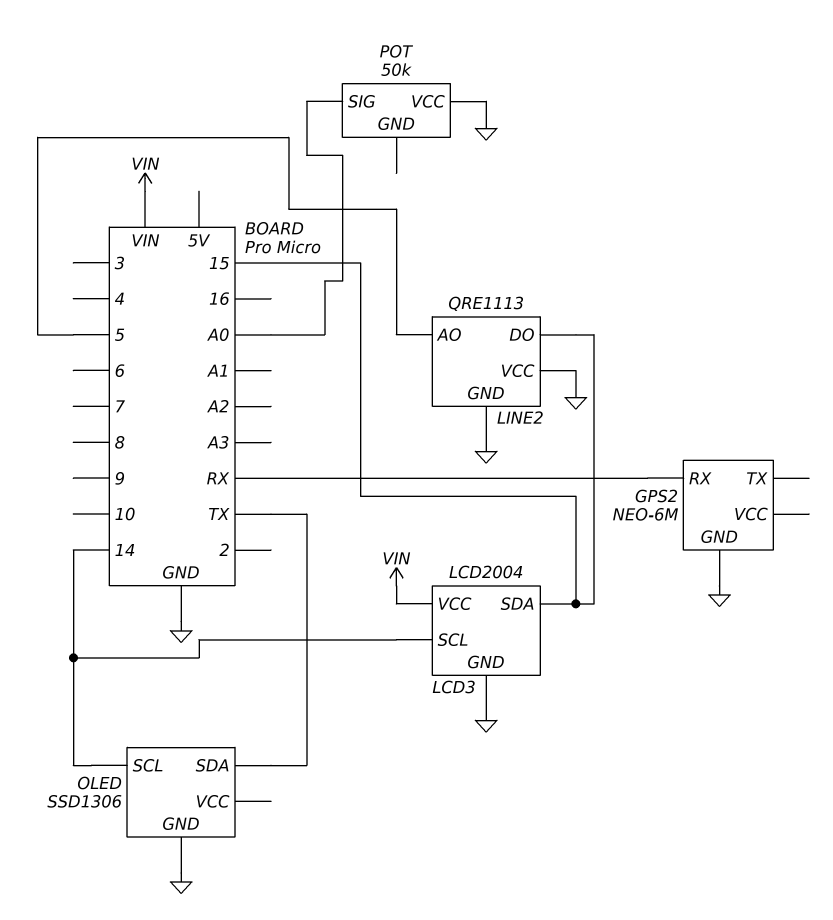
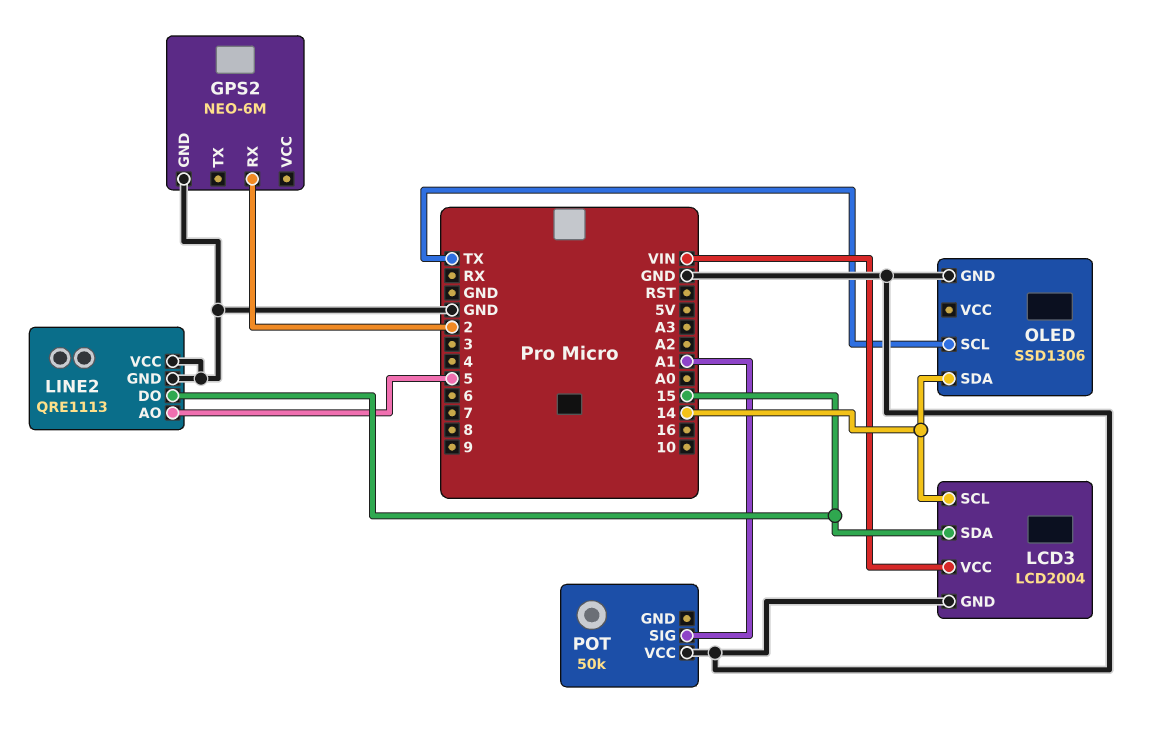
GPS2 pin RX: RX -> 2
OLED pin SCL: 14 -> TX
OLED pin SDA: TX -> 14
POT pin SIG: A0 -> A1

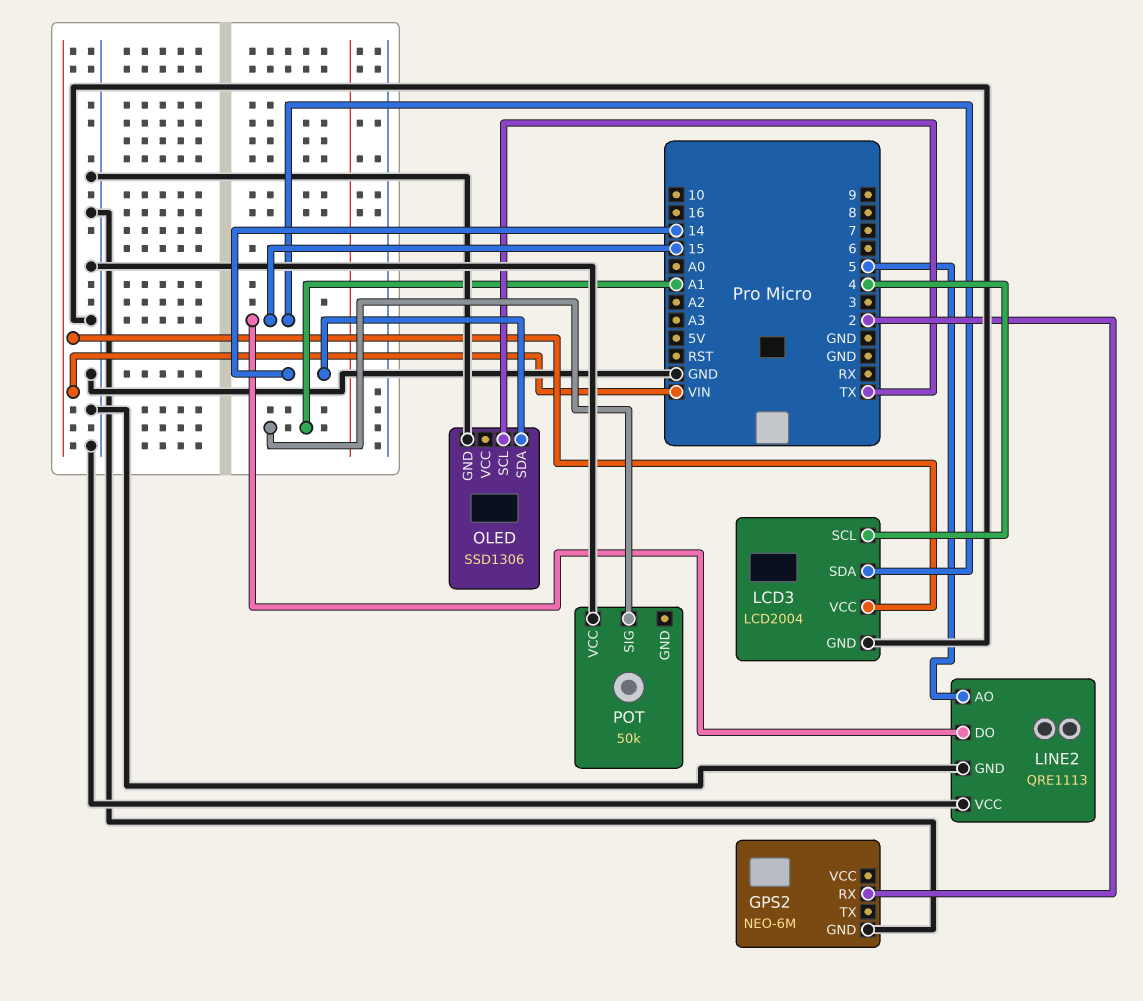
LCD3 pin SCL: 14 -> 4

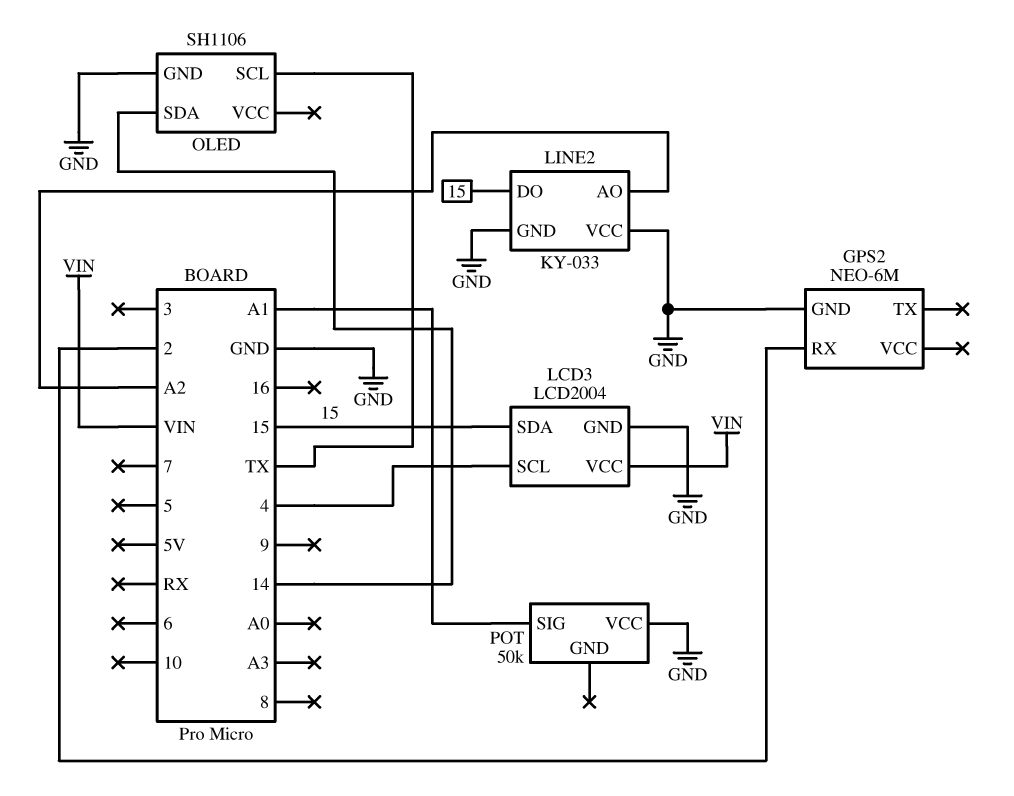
LINE2: QRE1113 -> KY-033
LINE2 pin AO: 5 -> A2
OLED: SSD1306 -> SH1106

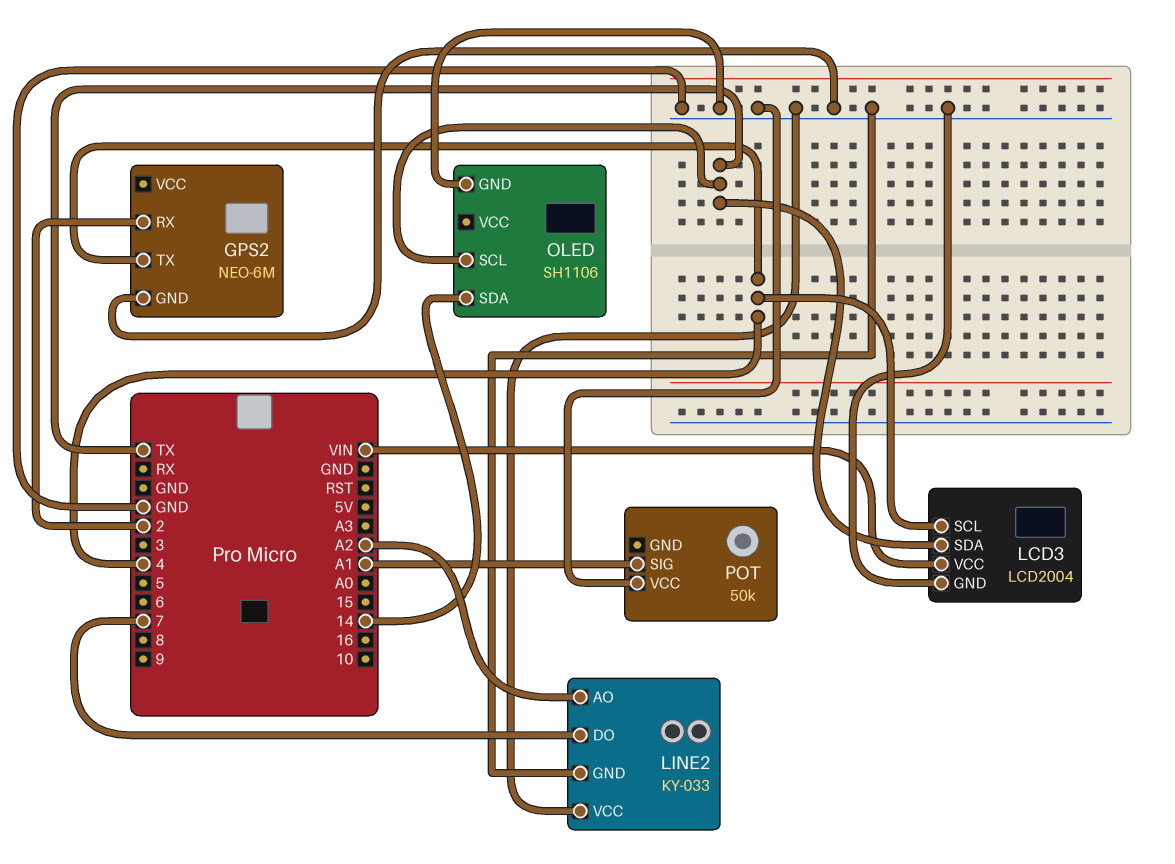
GPS2 pin TX: none -> 4
LCD3 pin SDA: 15 -> TX
LINE2 pin DO: 15 -> 7

